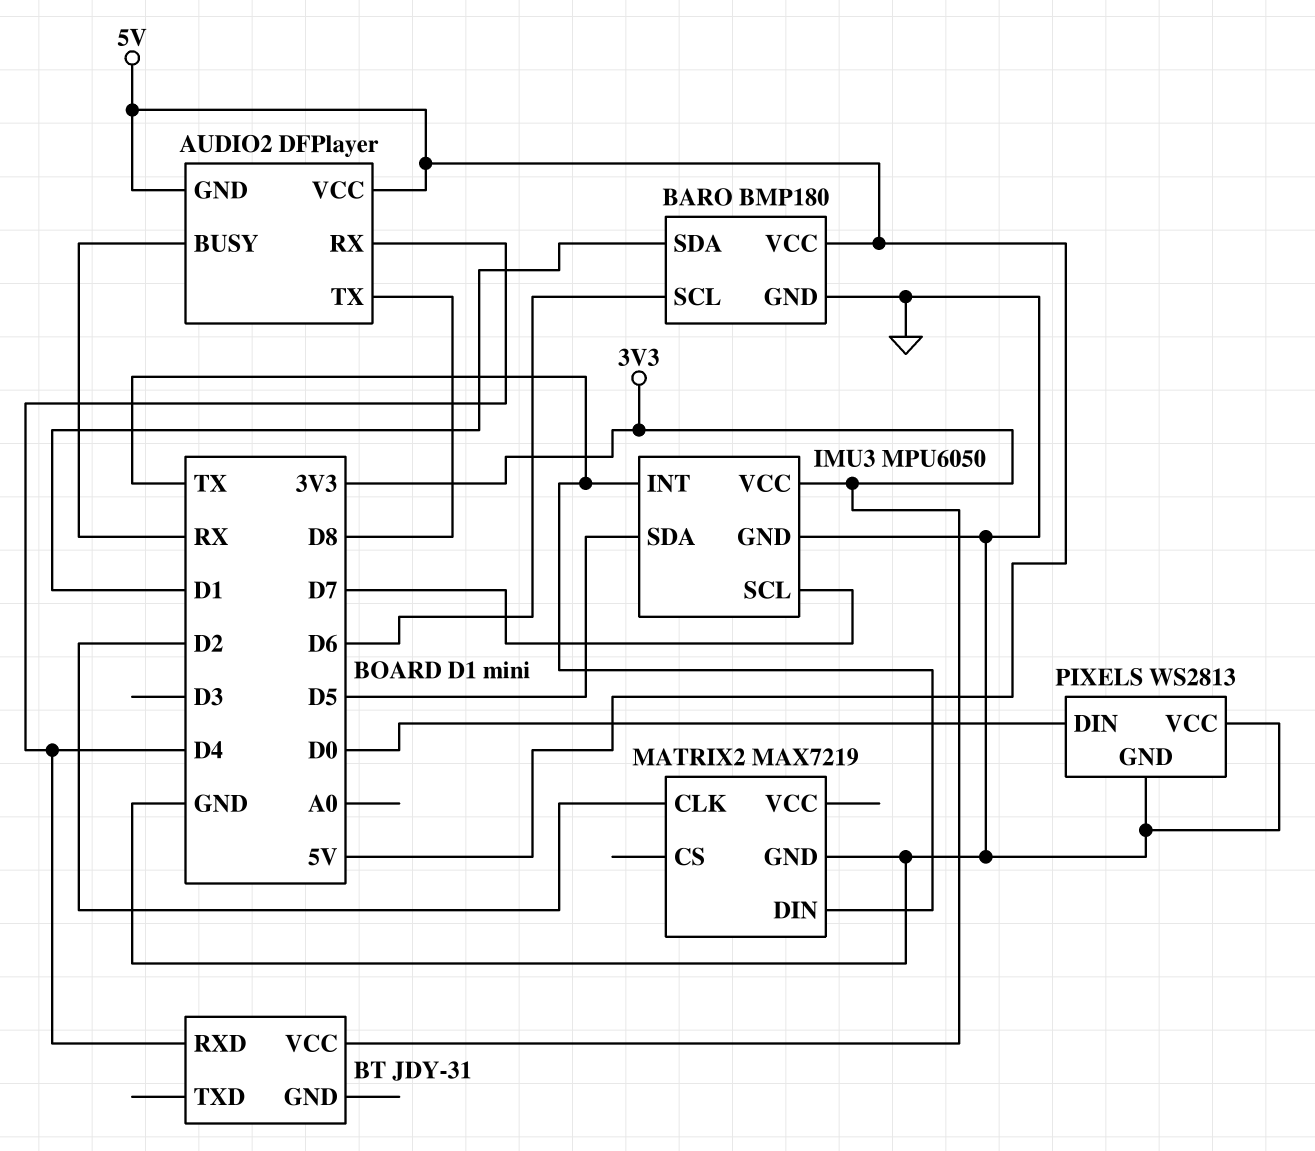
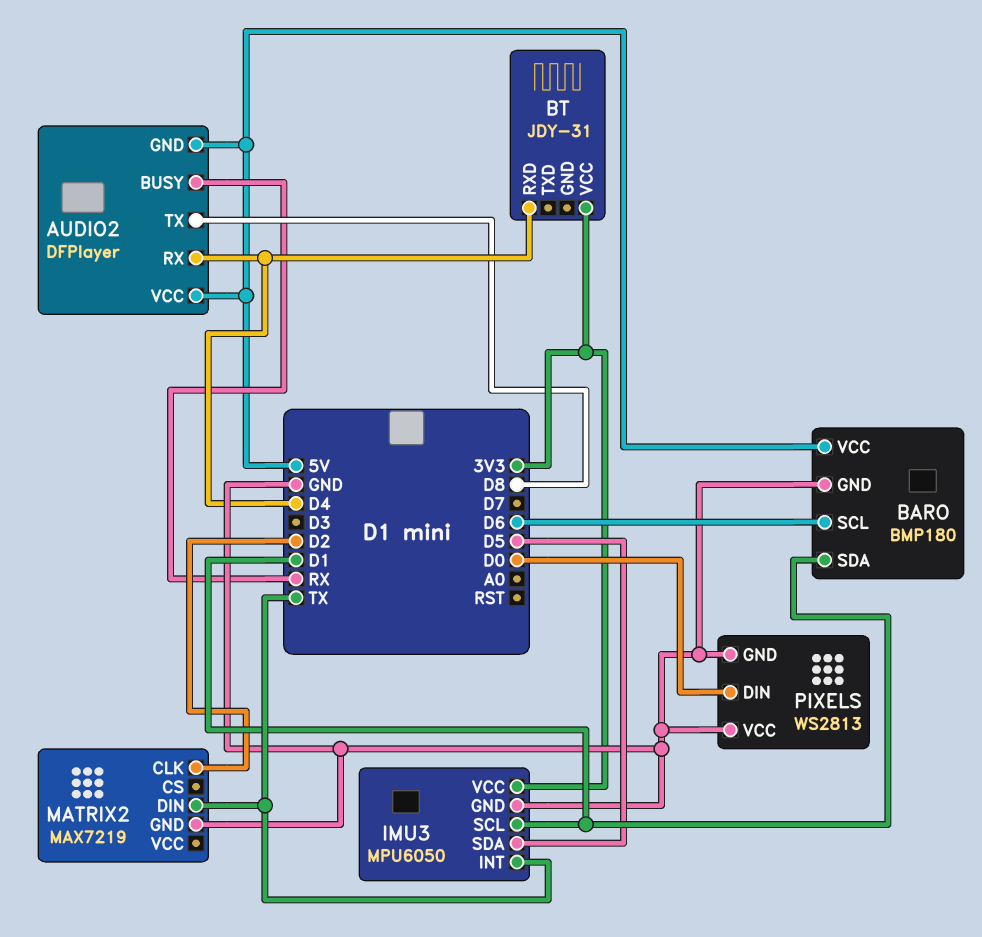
IMU3 pin SCL: D7 -> D1

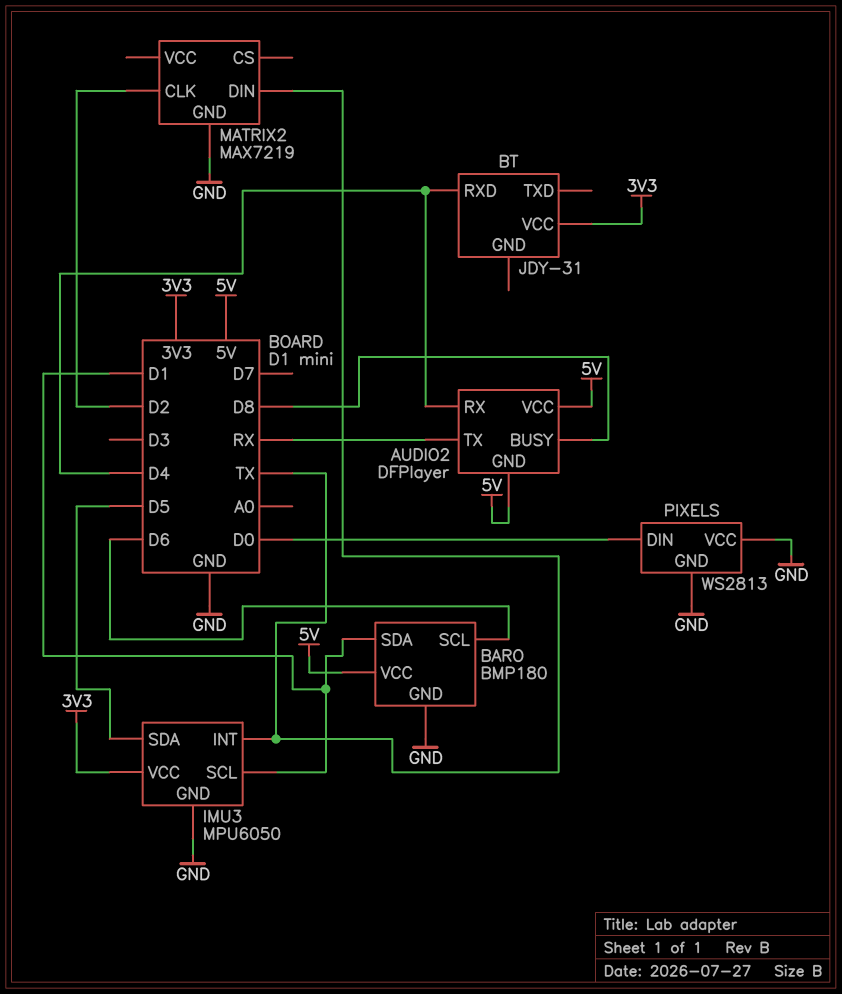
AUDIO2 pin BUSY: RX -> D8
AUDIO2 pin TX: D8 -> RX

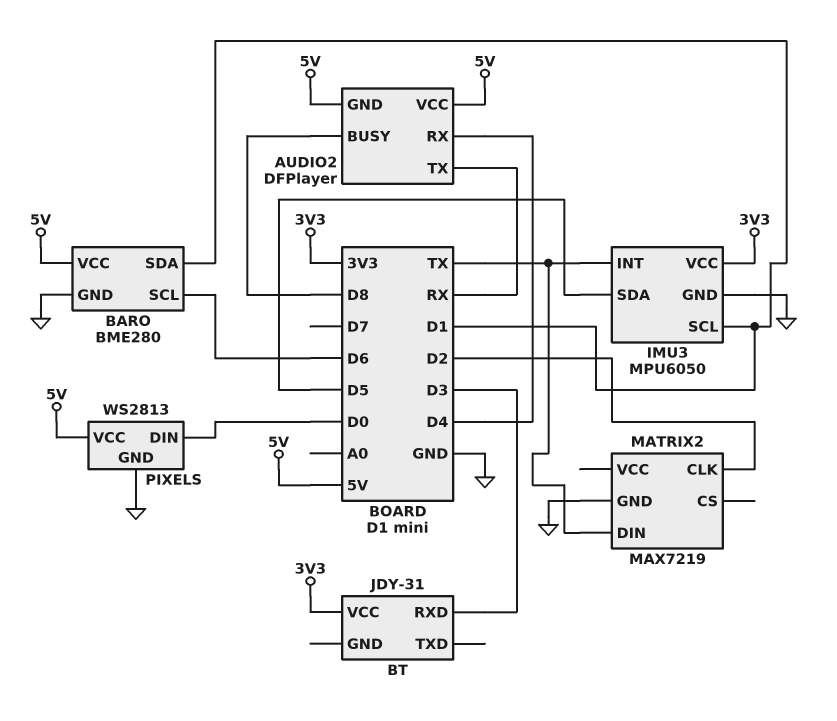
BARO: BMP180 -> BME280
BT pin RXD: D4 -> D3
PIXELS pin VCC: GND -> 5V

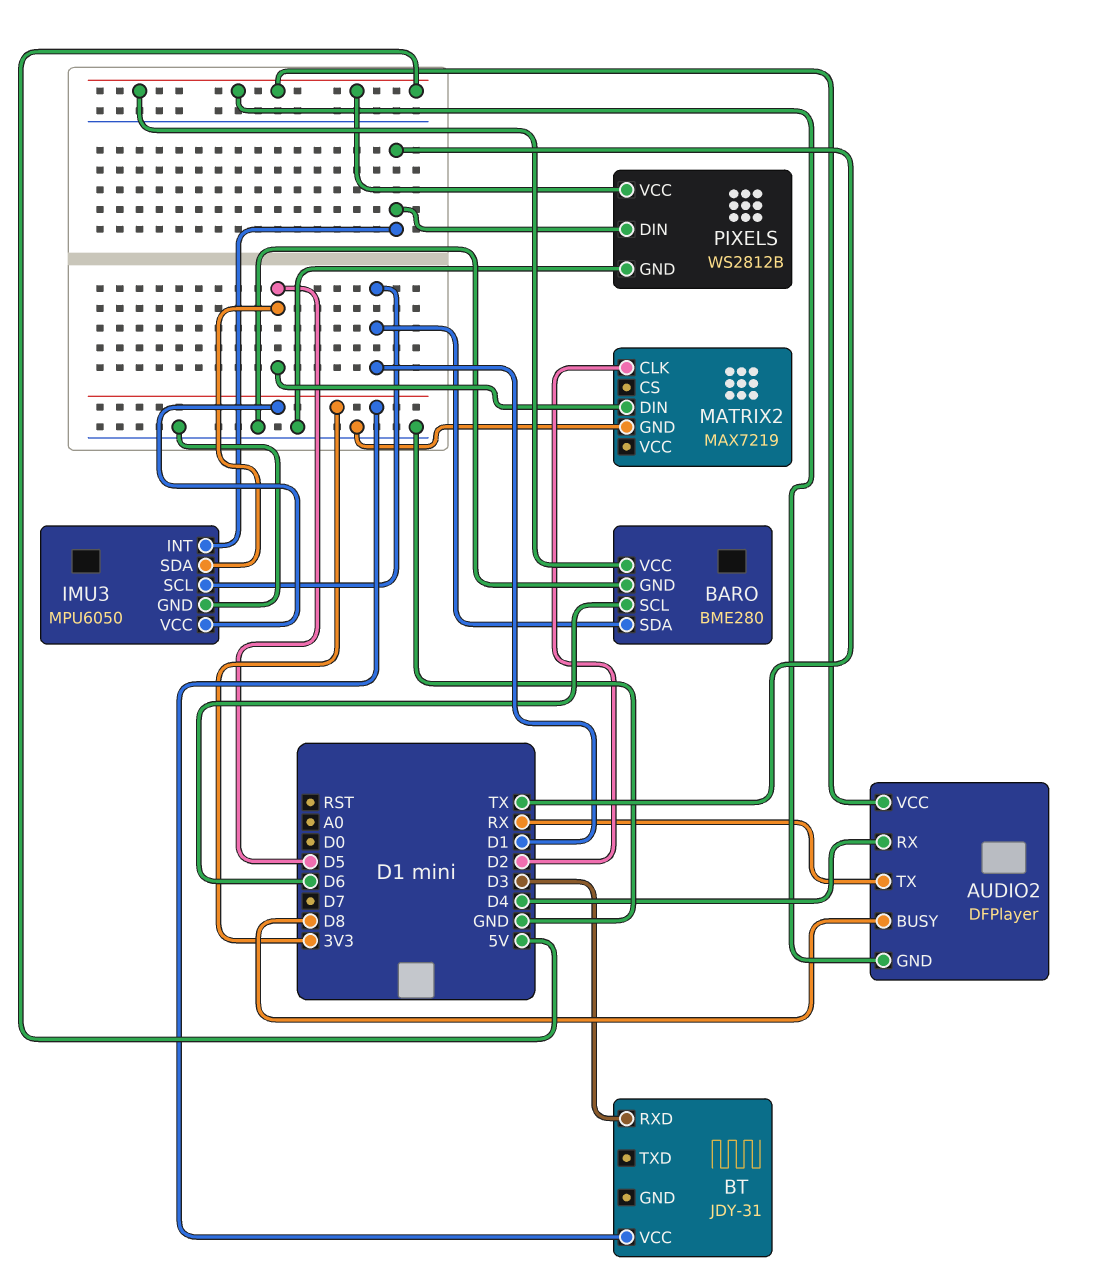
MATRIX2 pin DIN: TX -> D5
PIXELS: WS2813 -> WS2812B
PIXELS pin DIN: D0 -> TX

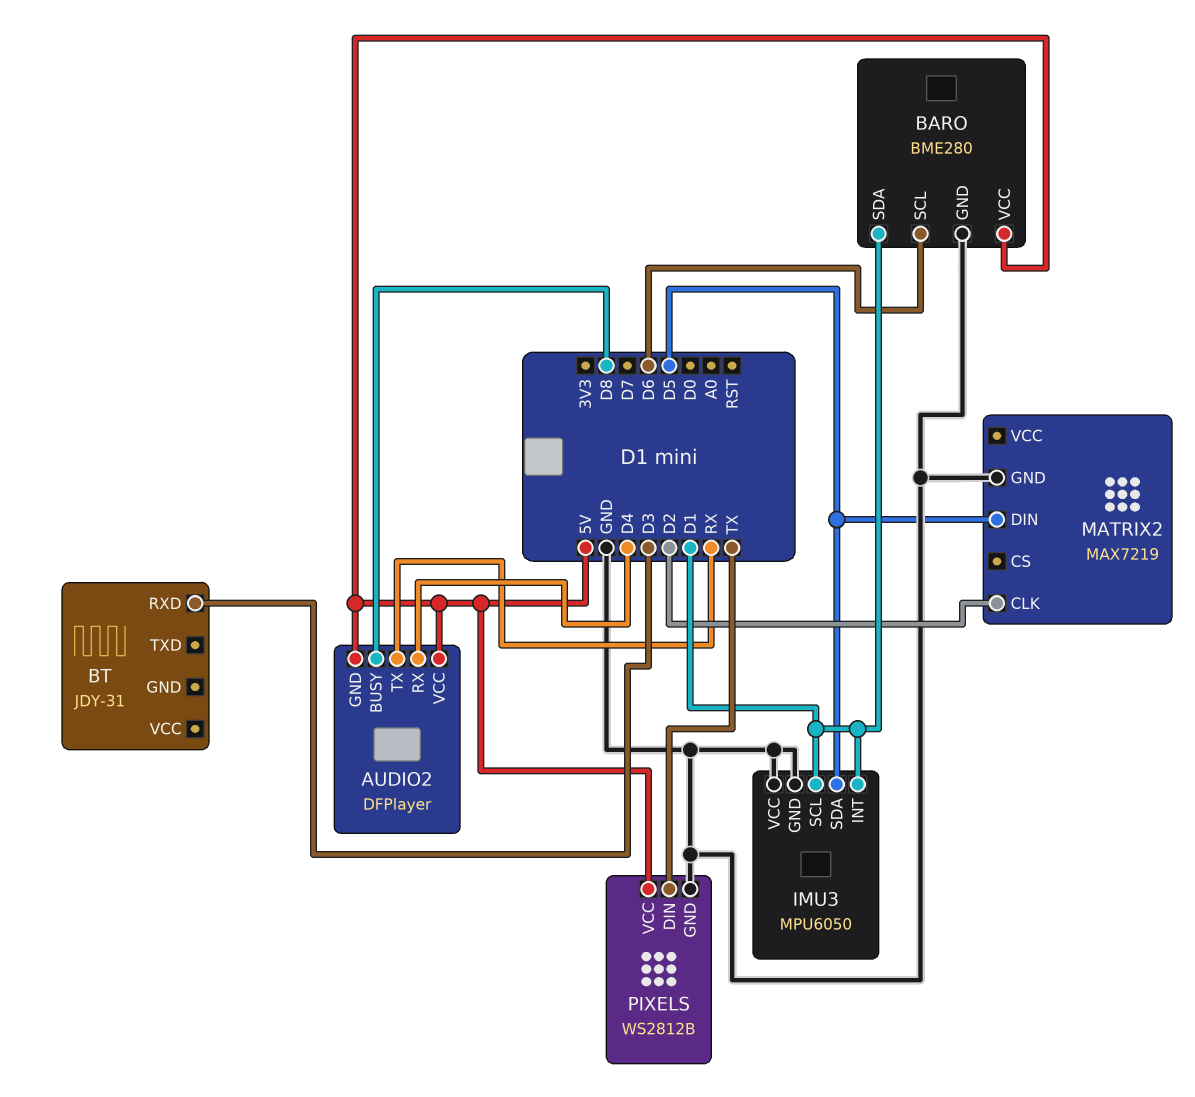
BT pin VCC: 3V3 -> none
IMU3 pin INT: TX -> D1
IMU3 pin VCC: 3V3 -> GND

